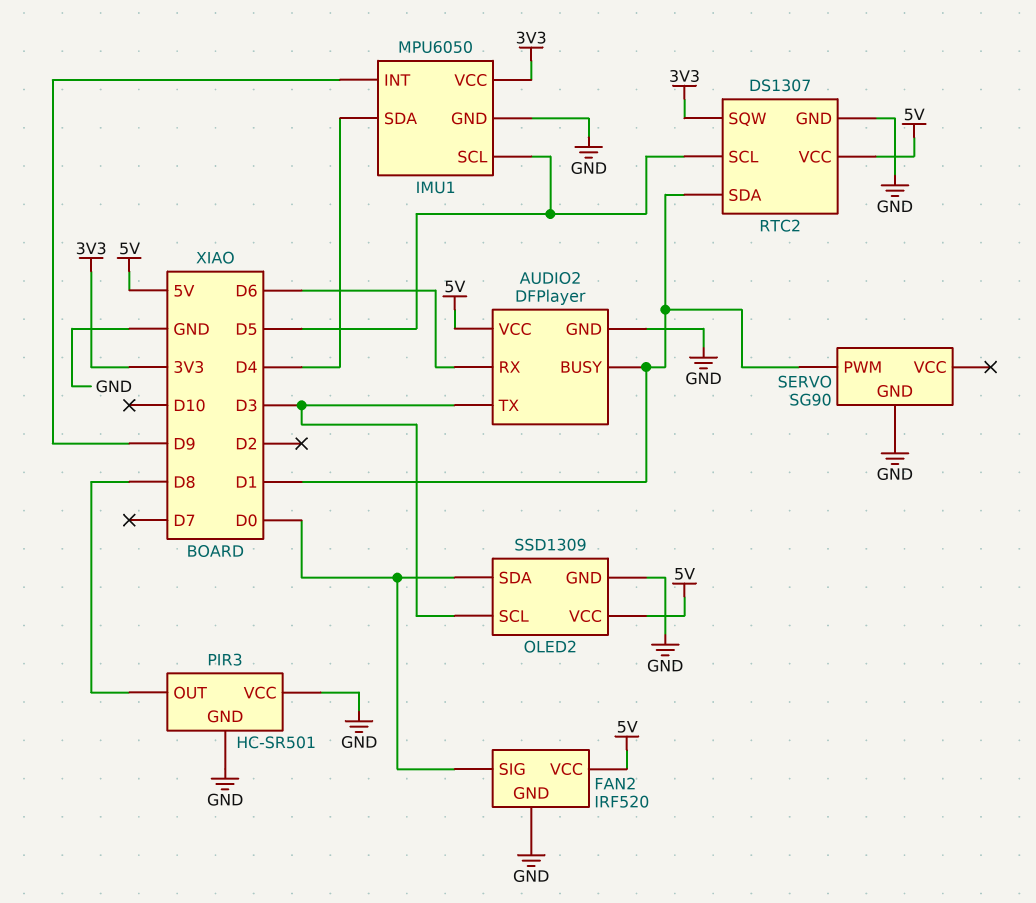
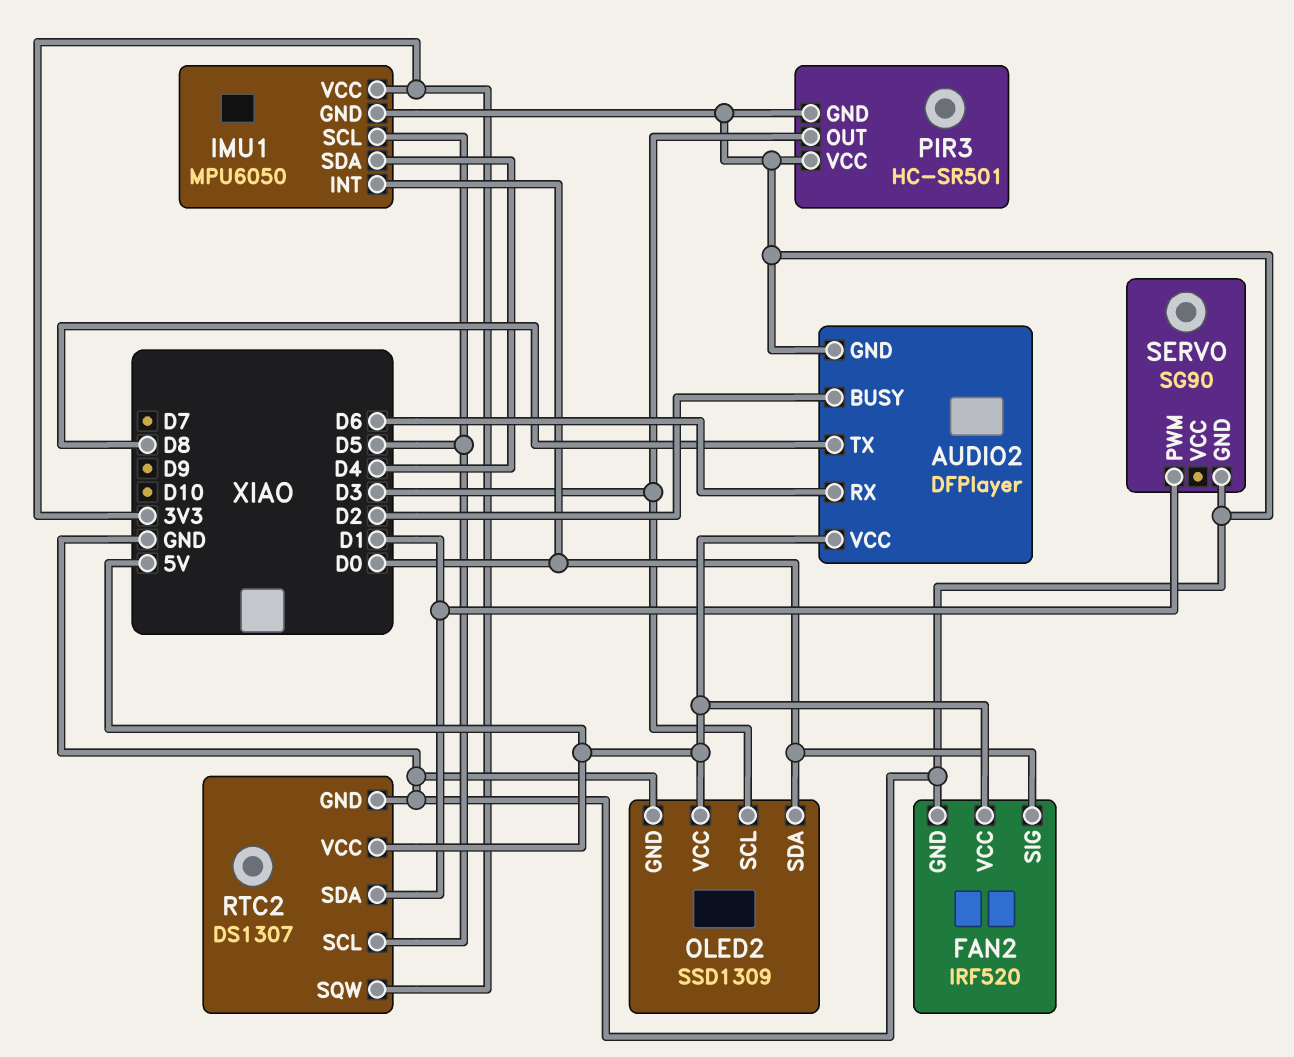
AUDIO2 pin BUSY: D1 -> D2
AUDIO2 pin TX: D3 -> D8
IMU1 pin INT: D9 -> D0
PIR3 pin OUT: D8 -> D3

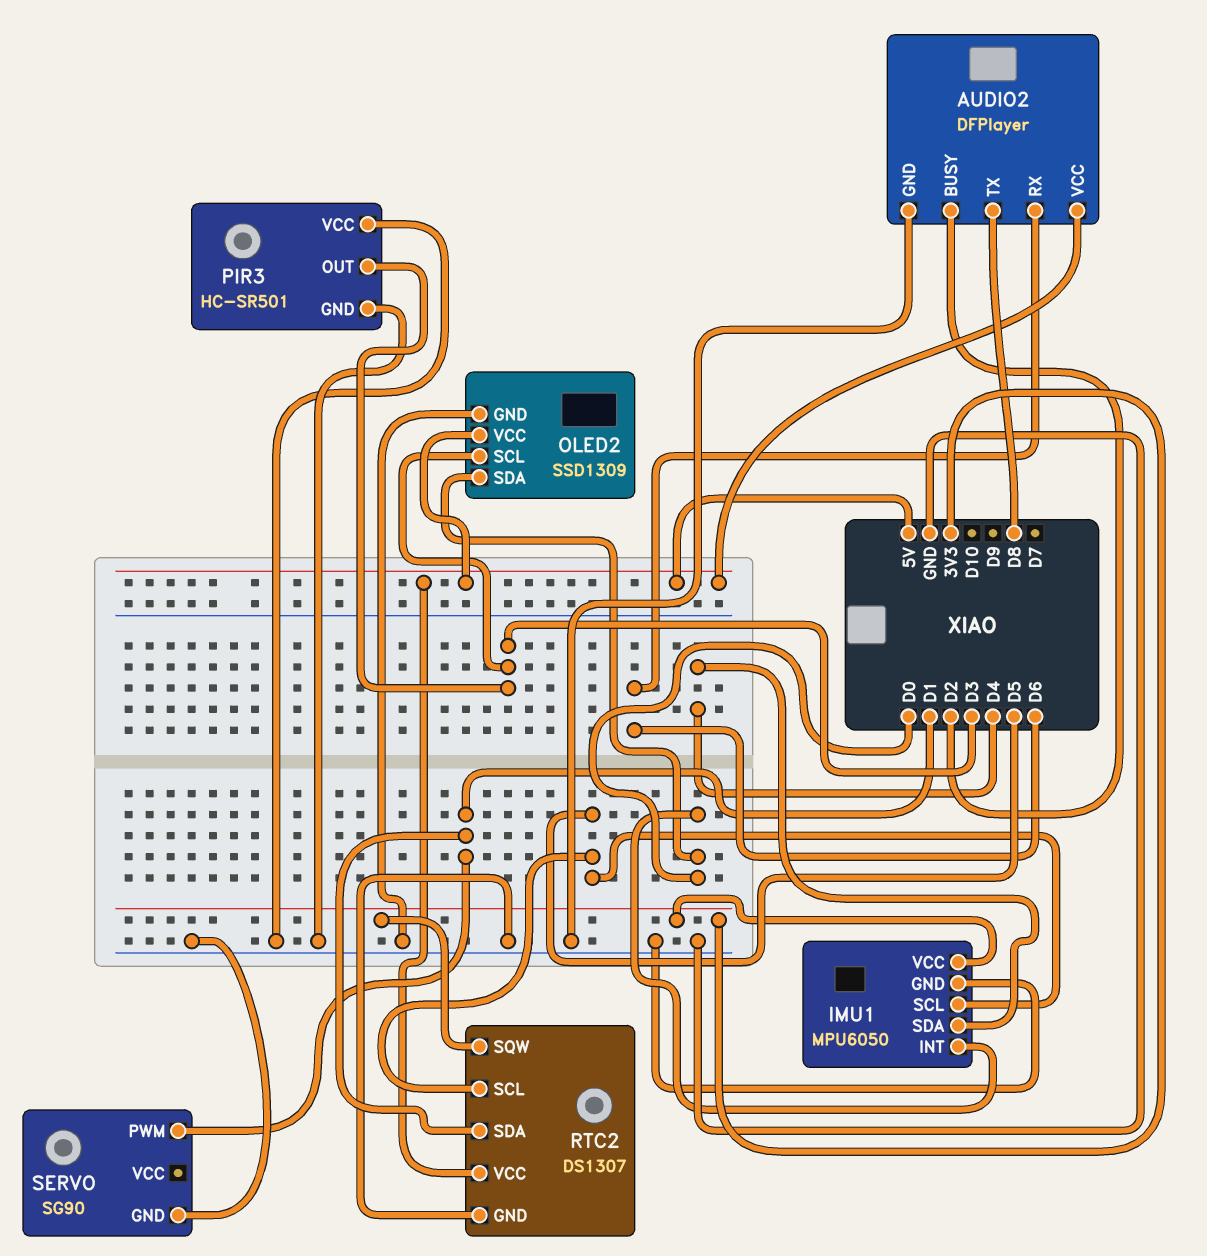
FAN2: IRF520 -> none
FAN2 pin GND: GND -> none
FAN2 pin SIG: D0 -> none
FAN2 pin VCC: 5V -> none

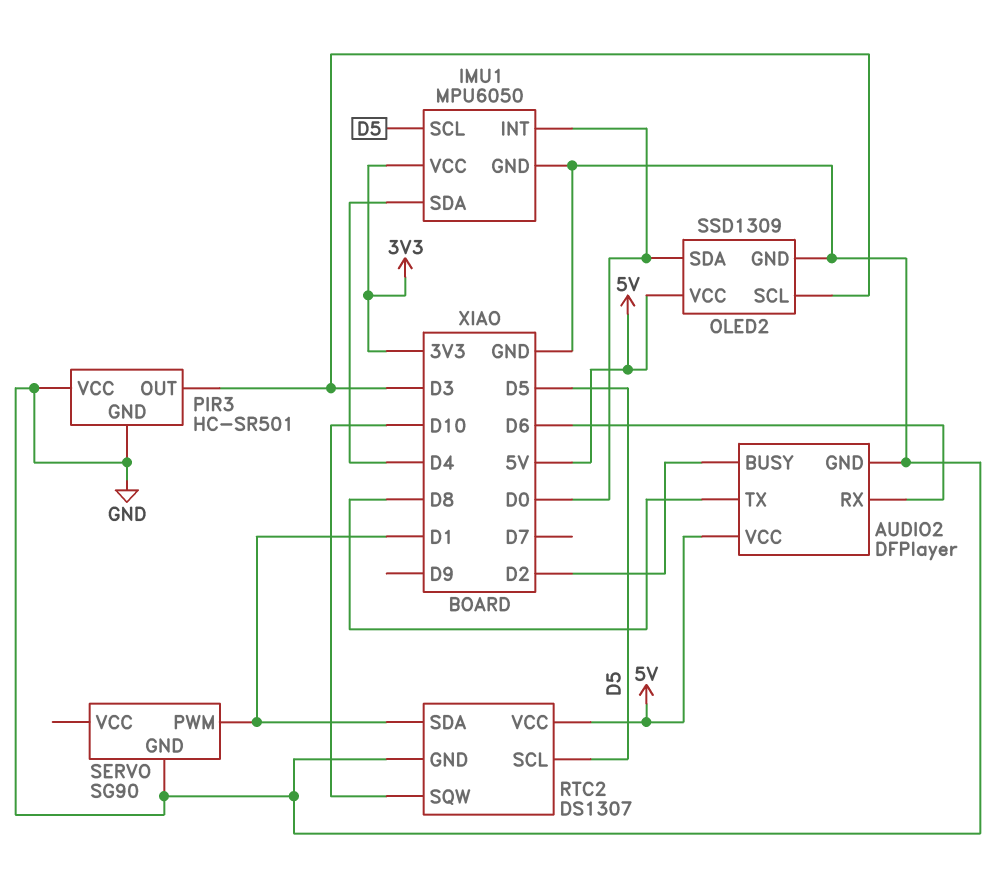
RTC2 pin SQW: 3V3 -> D10

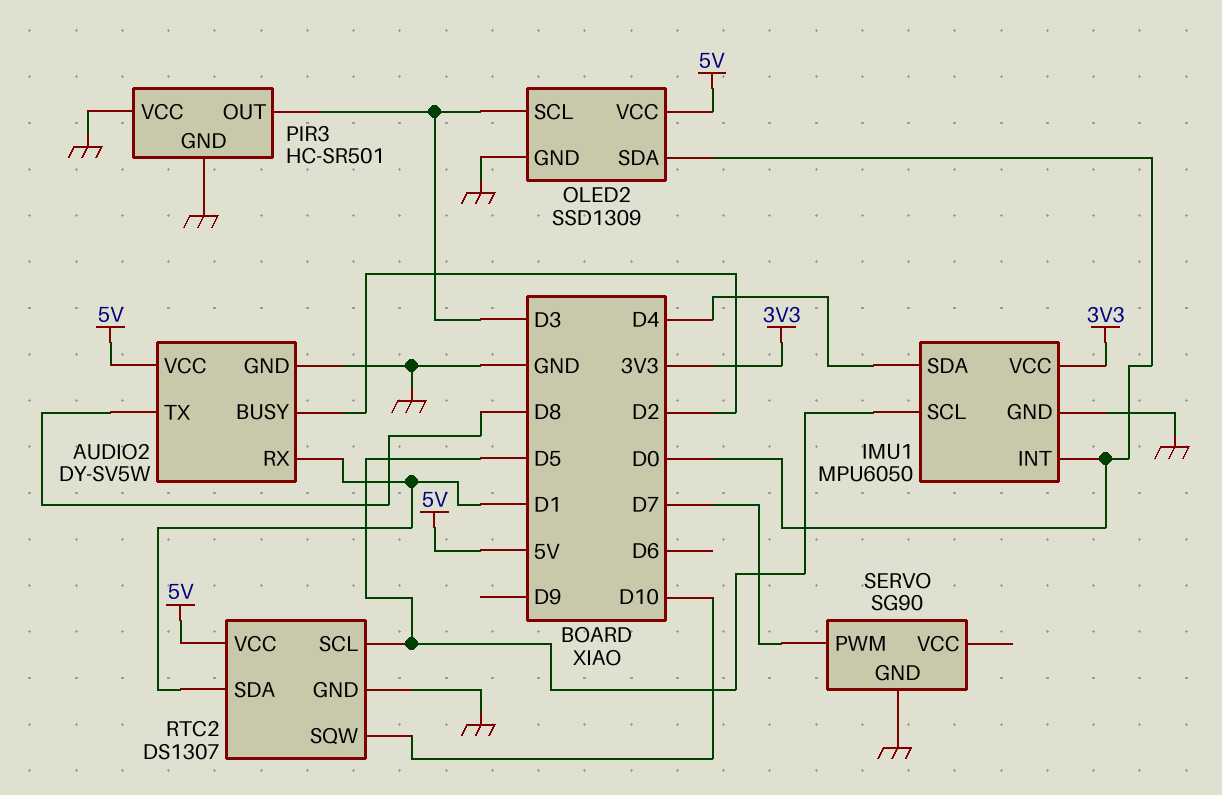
AUDIO2: DFPlayer -> DY-SV5W
AUDIO2 pin RX: D6 -> D1
SERVO pin PWM: D1 -> D7

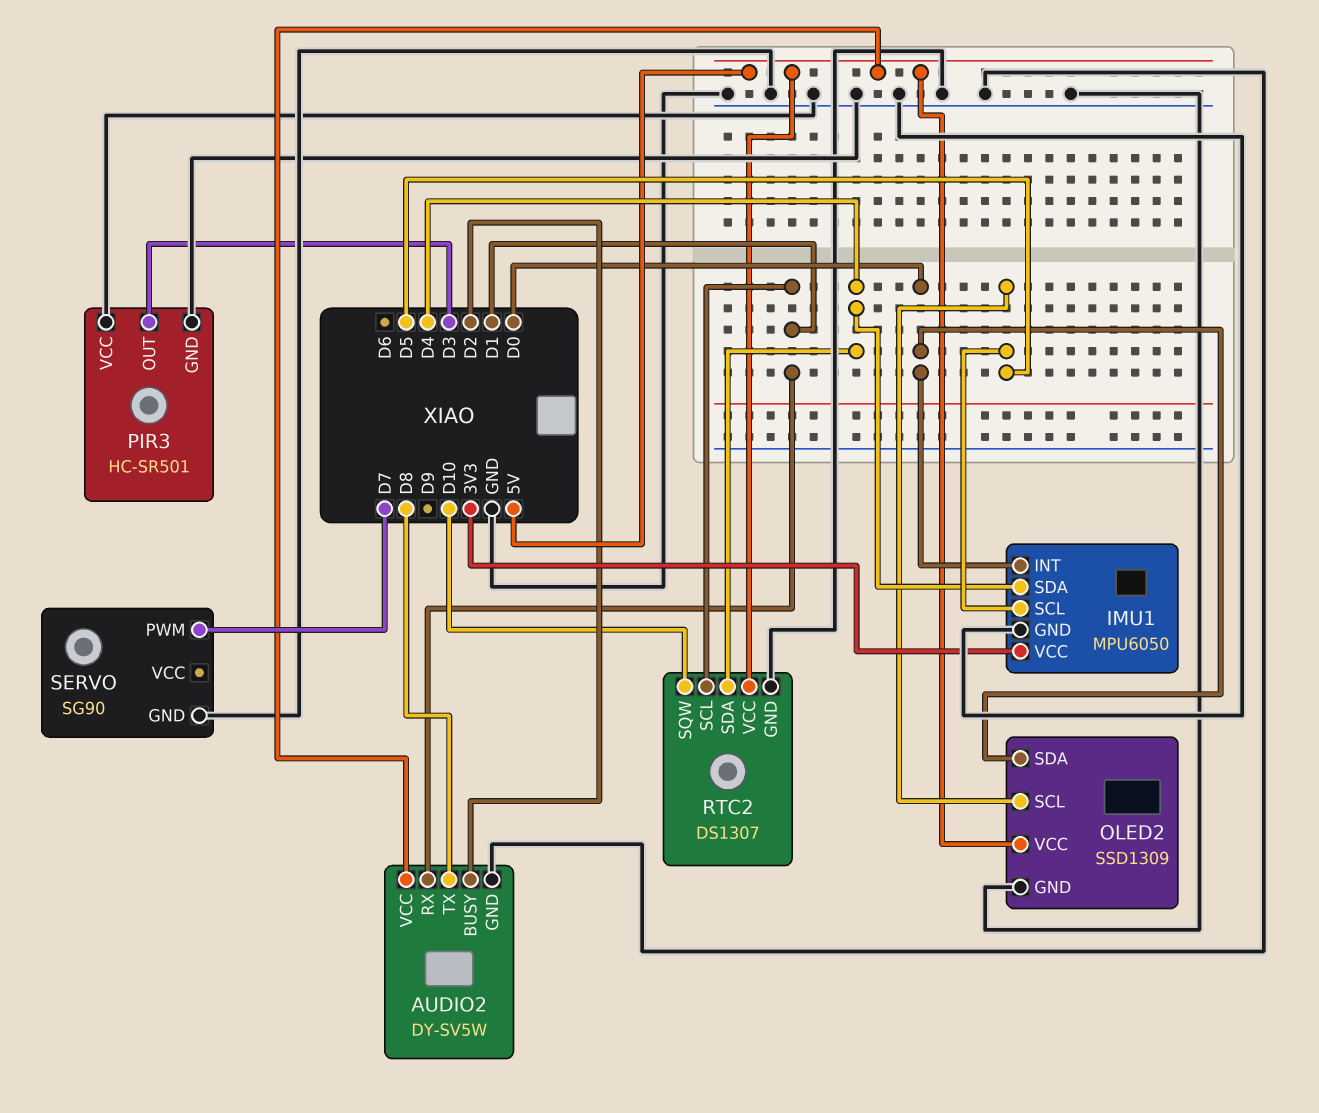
OLED2 pin SCL: D3 -> D5
RTC2 pin SCL: D5 -> D1
RTC2 pin SDA: D1 -> D4

